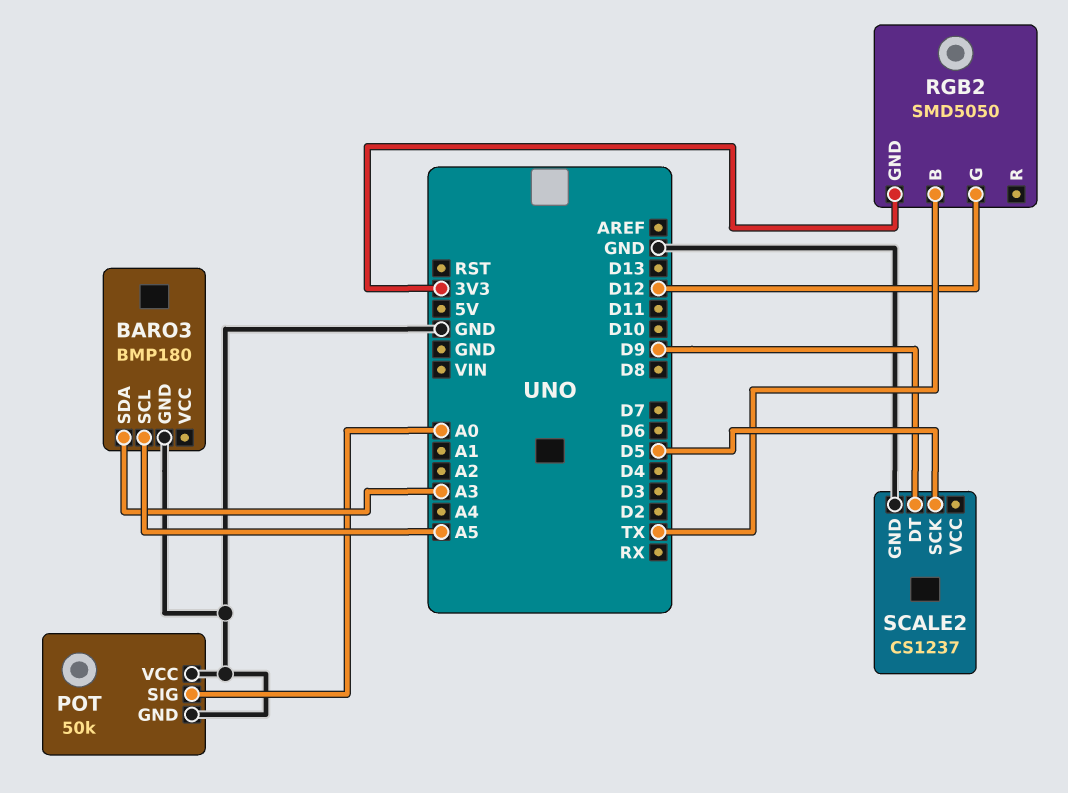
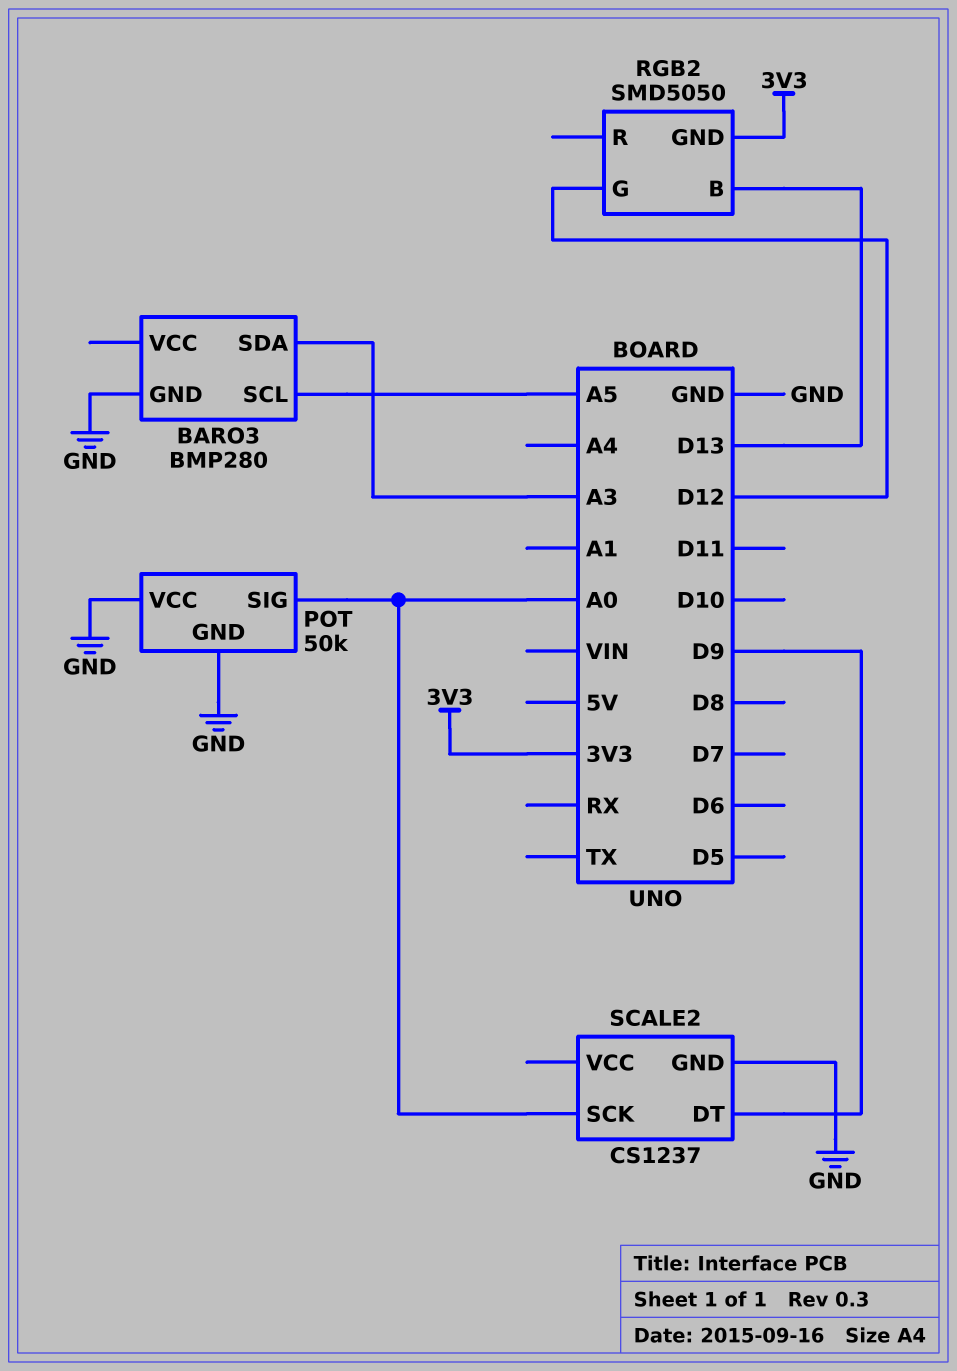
BARO3: BMP180 -> BMP280
RGB2 pin B: TX -> D13
SCALE2 pin SCK: D5 -> A0

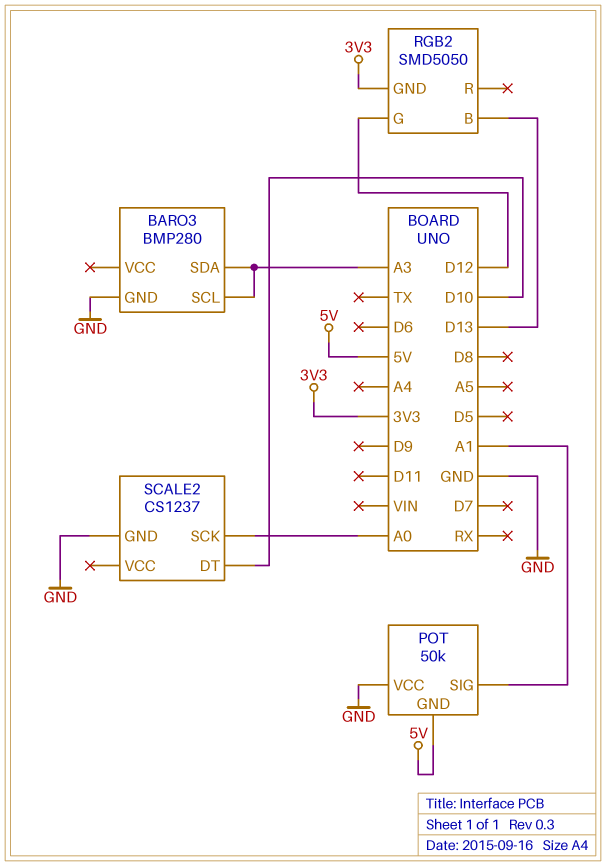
BARO3 pin SCL: A5 -> A3
POT pin GND: GND -> 5V
POT pin SIG: A0 -> A1
SCALE2 pin DT: D9 -> D10

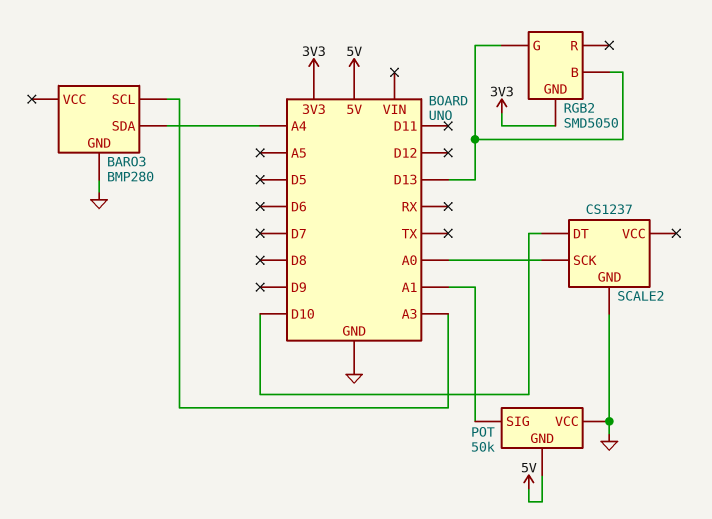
BARO3 pin SDA: A3 -> A4
RGB2 pin G: D12 -> D13

